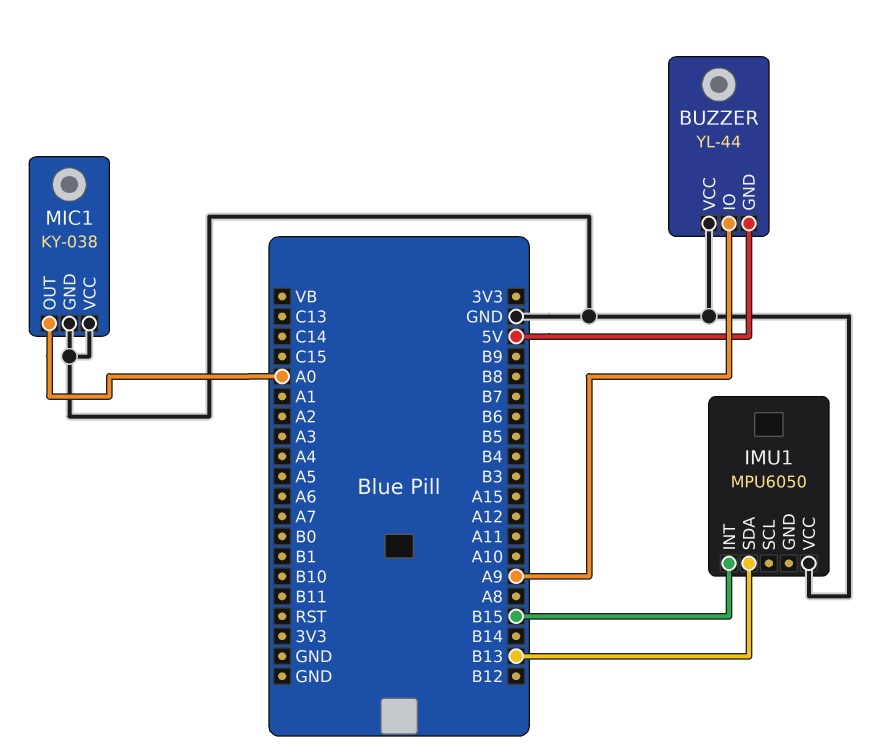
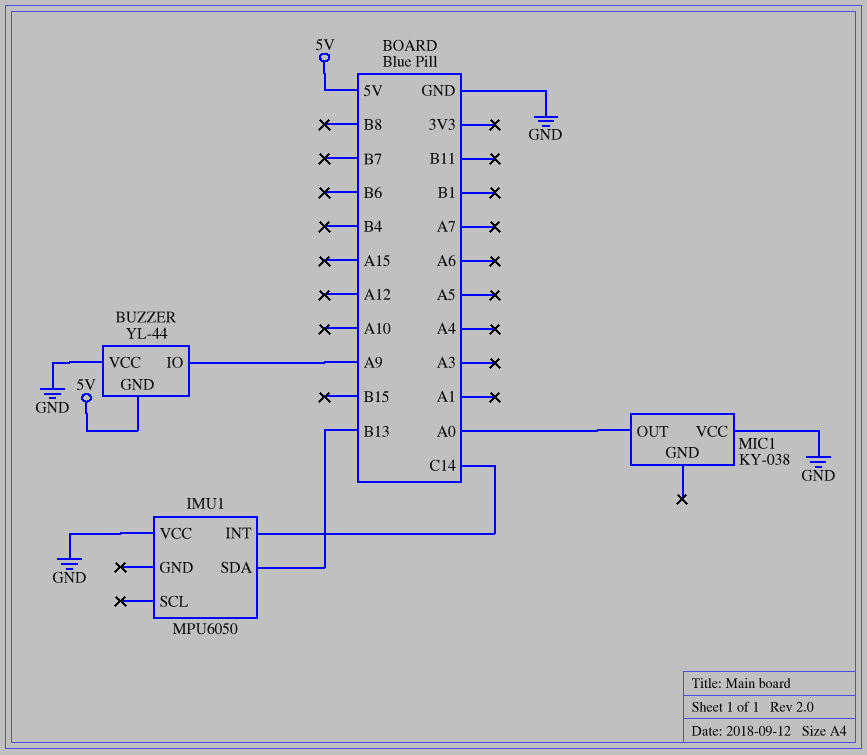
IMU1 pin INT: B15 -> C14
MIC1 pin GND: GND -> none

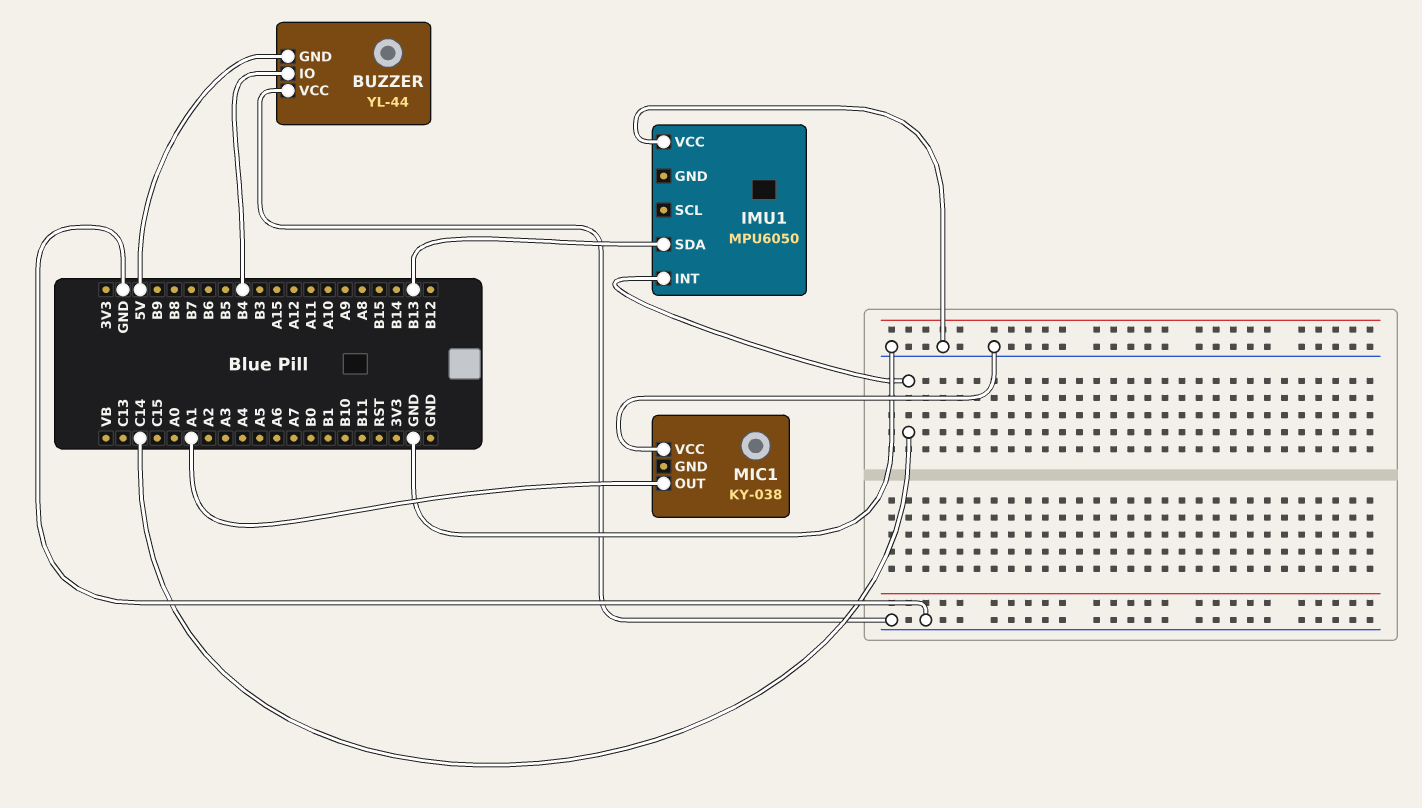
BUZZER pin IO: A9 -> B4
MIC1 pin OUT: A0 -> A1

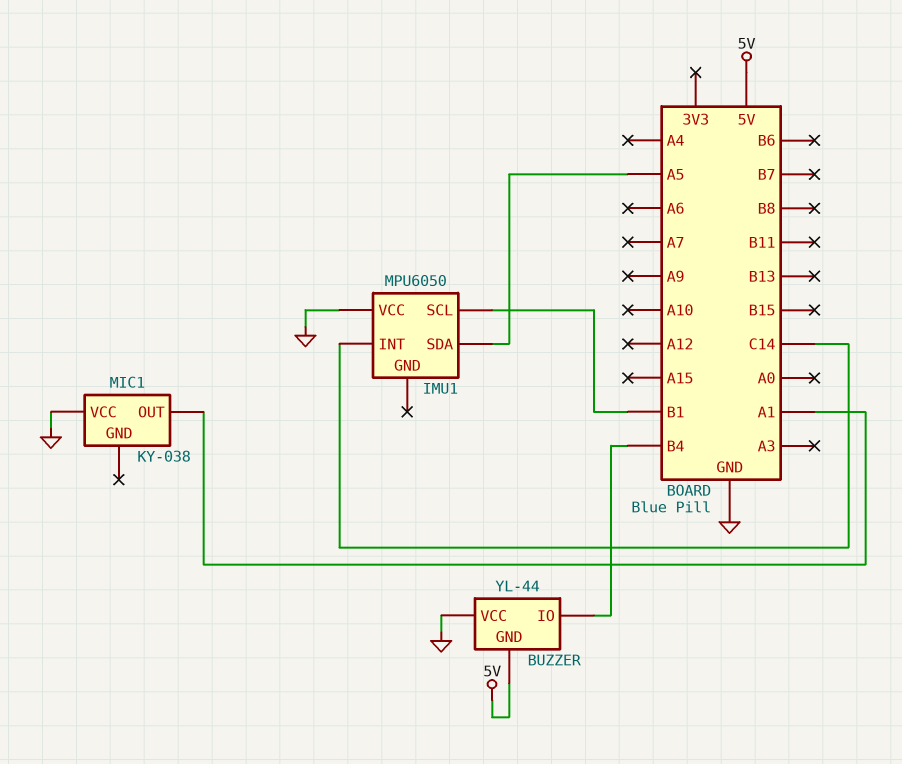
IMU1 pin SCL: none -> B1
IMU1 pin SDA: B13 -> A5

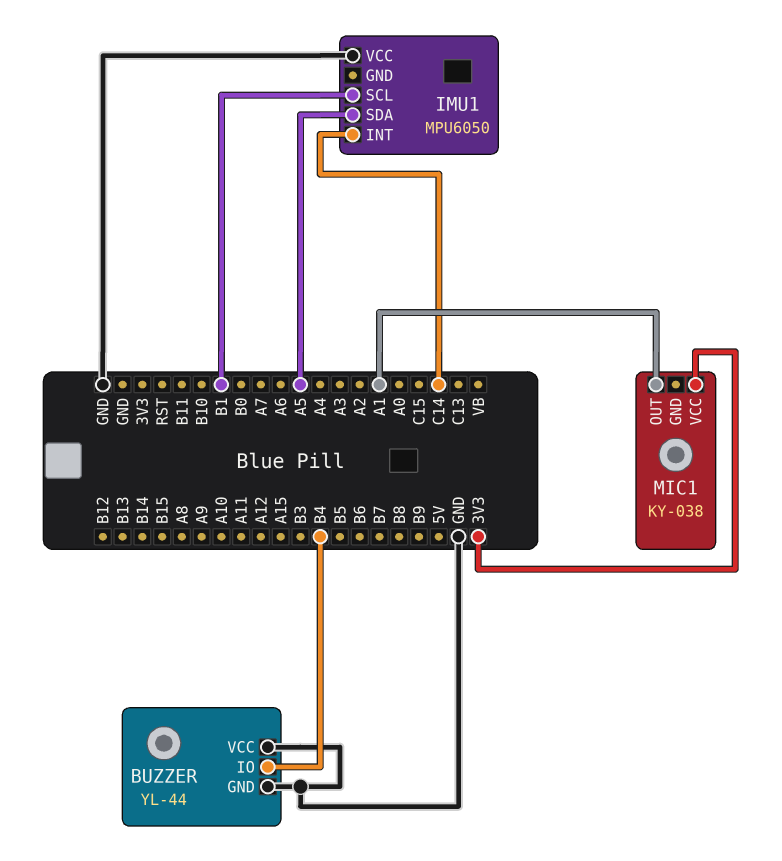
BUZZER pin GND: 5V -> GND
MIC1 pin VCC: GND -> 3V3

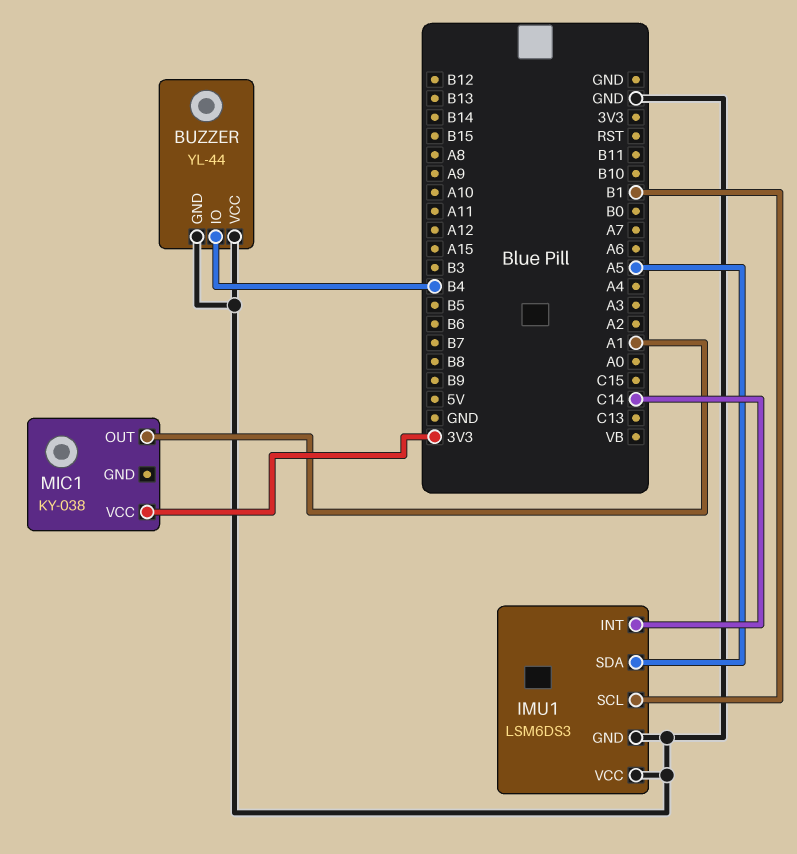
IMU1: MPU6050 -> LSM6DS3
IMU1 pin GND: none -> GND

